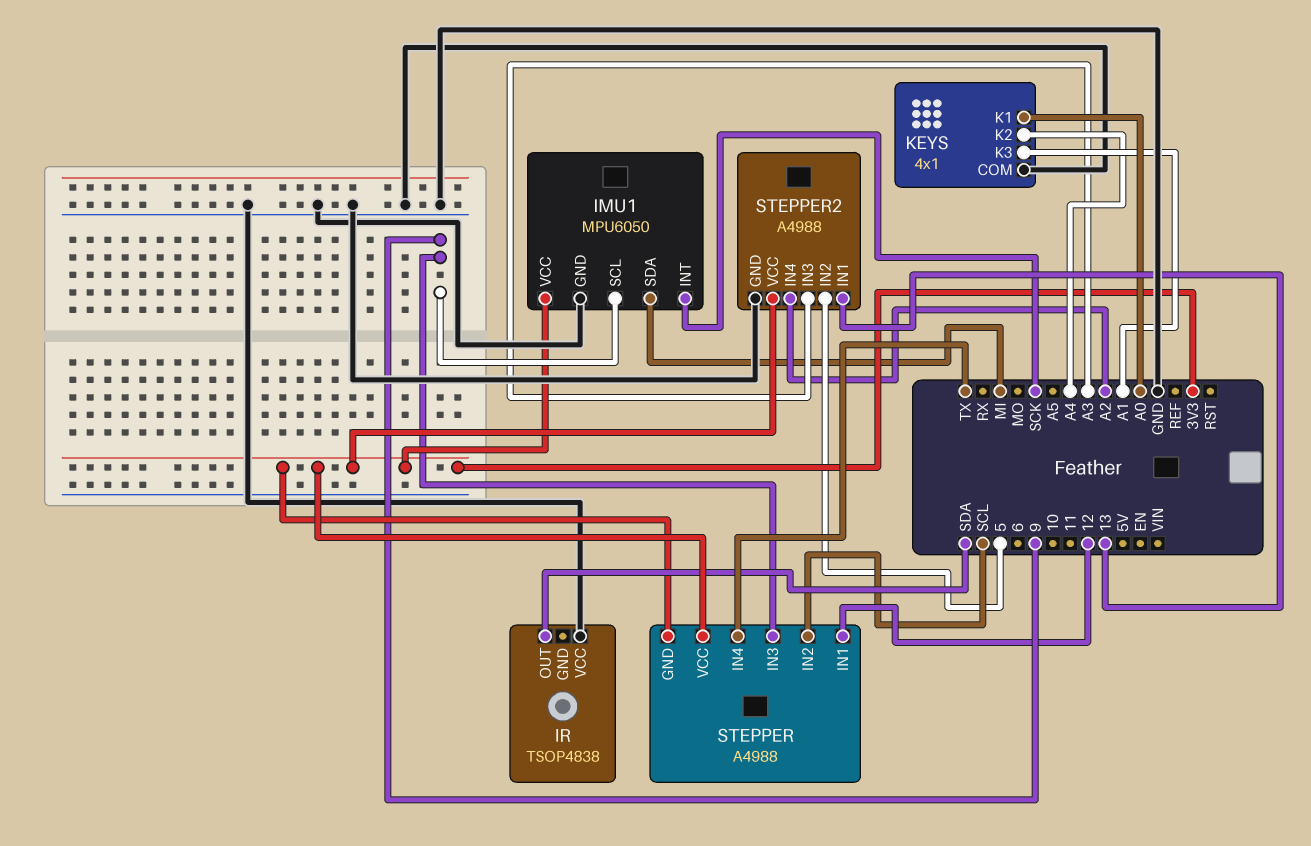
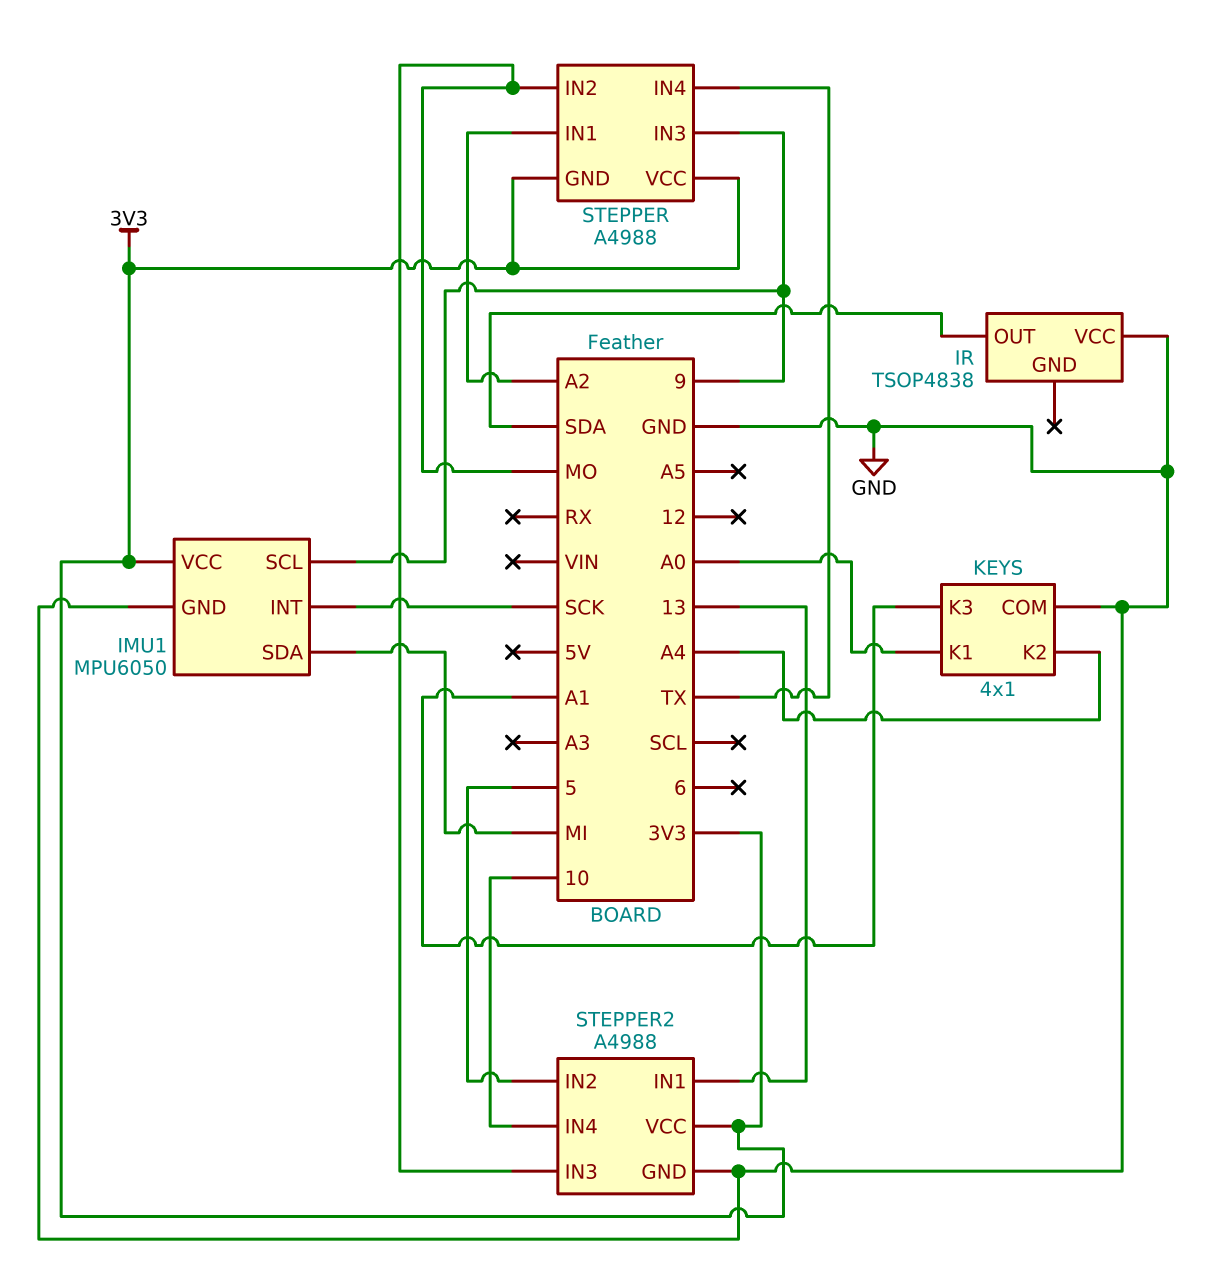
STEPPER pin IN1: 12 -> A2
STEPPER pin IN2: SCL -> MO
STEPPER2 pin IN3: A3 -> MO
STEPPER2 pin IN4: A2 -> 10

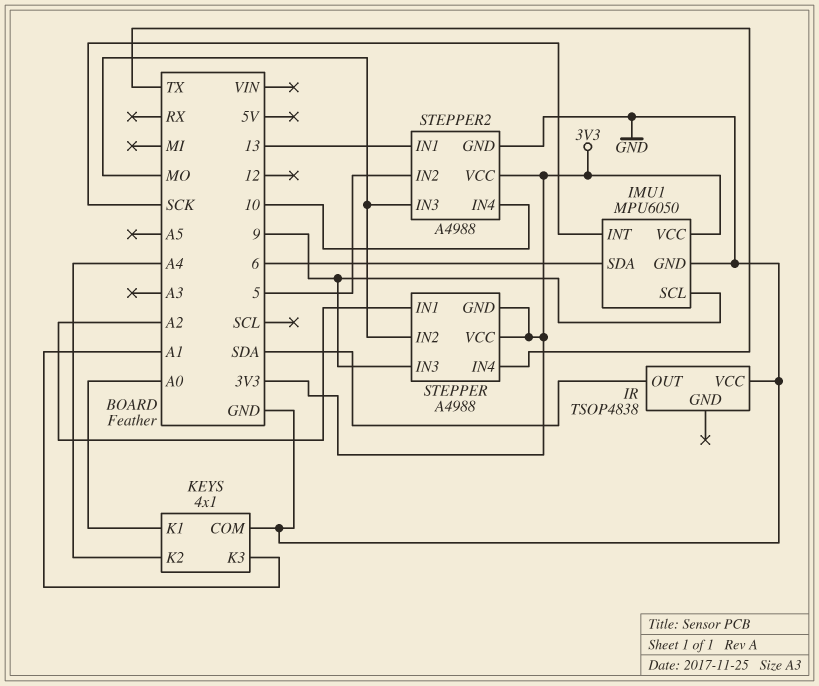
IMU1 pin SDA: MI -> 6

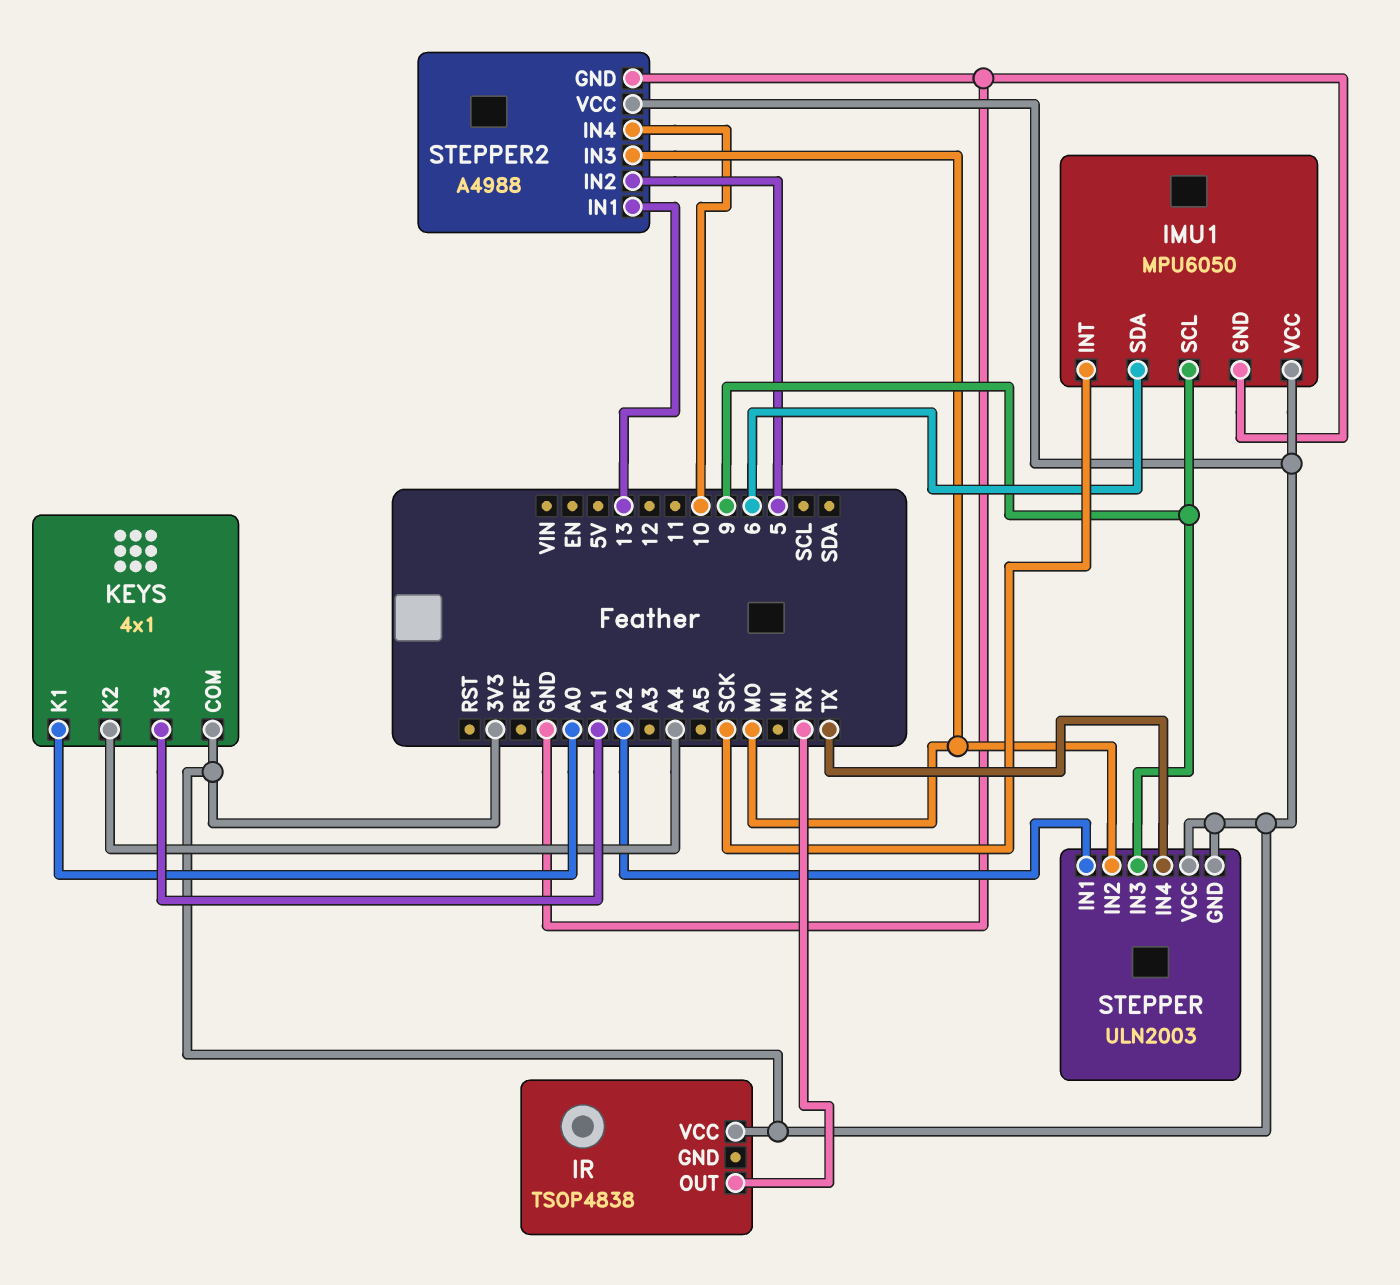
IR pin OUT: SDA -> RX
IR pin VCC: GND -> 3V3
KEYS pin COM: GND -> 3V3
STEPPER: A4988 -> ULN2003

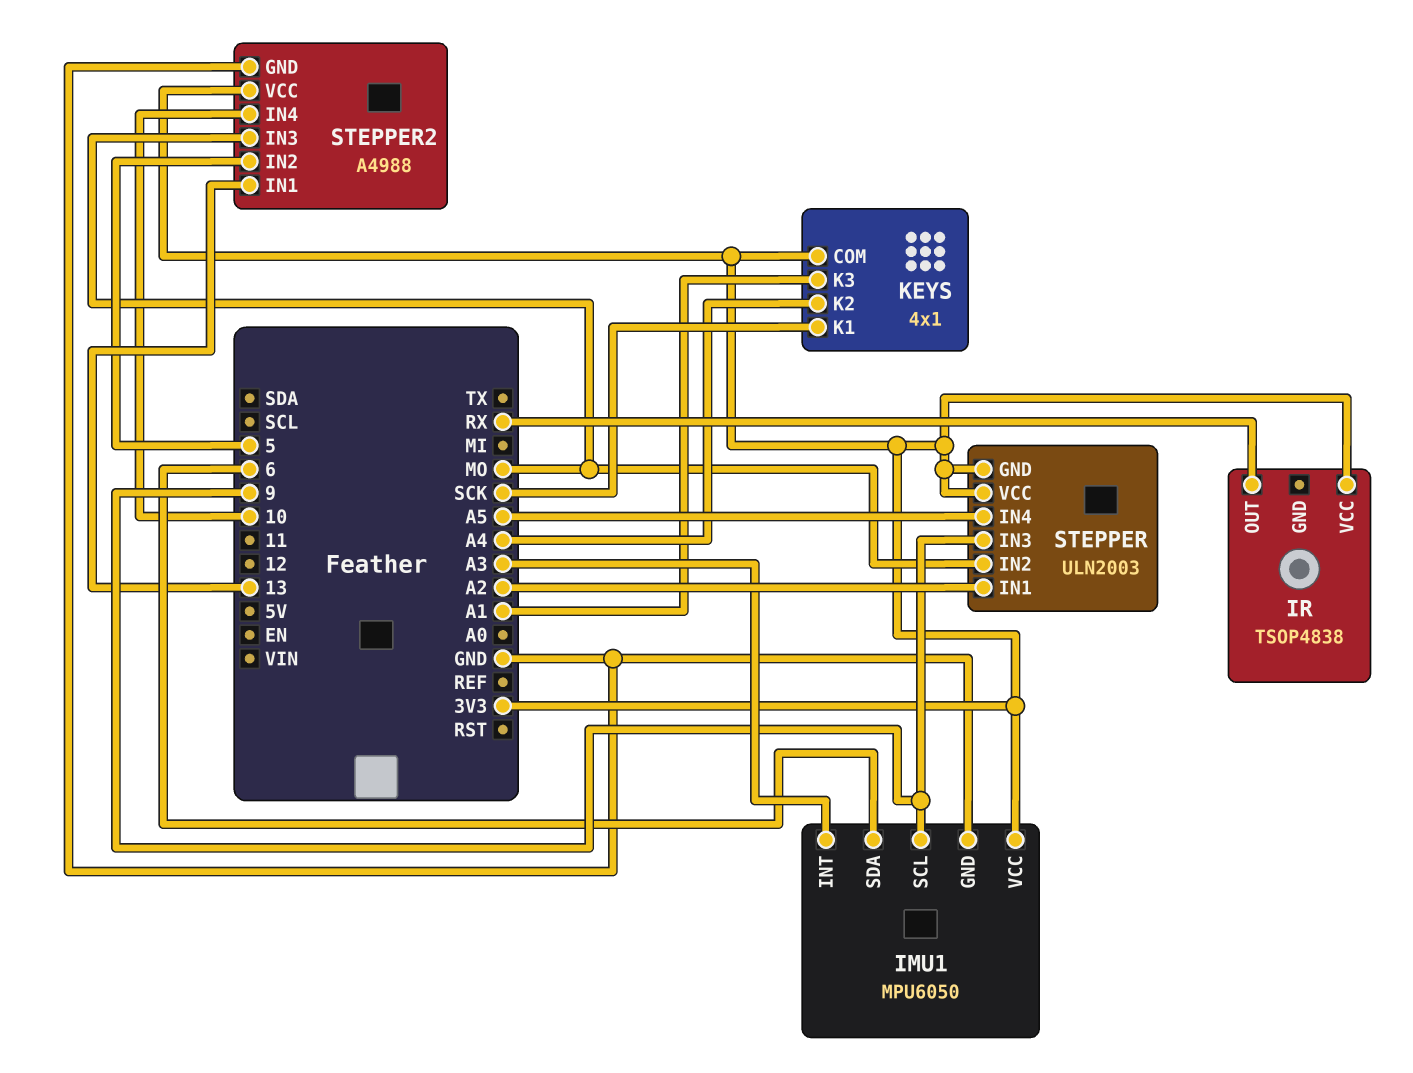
IMU1 pin INT: SCK -> A3
KEYS pin K1: A0 -> SCK
STEPPER pin IN4: TX -> A5

